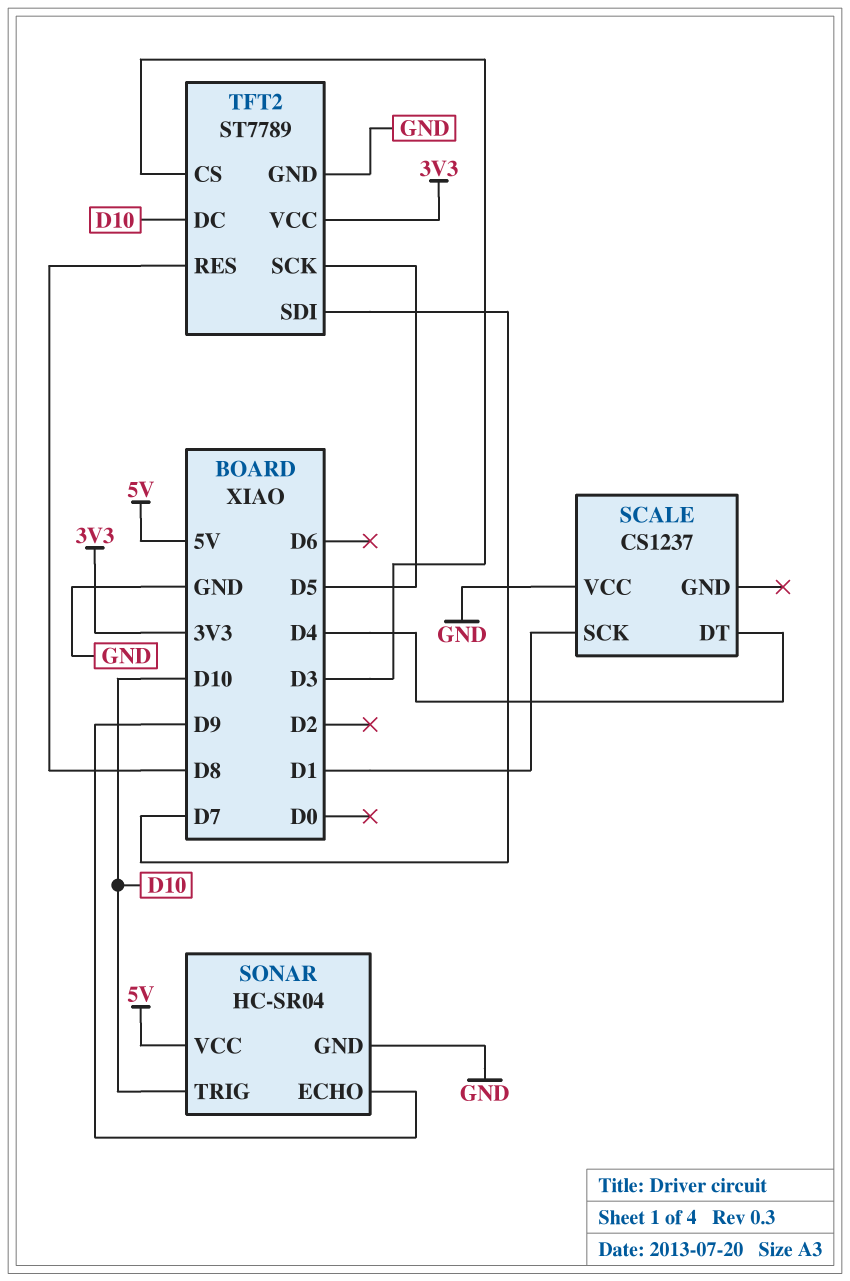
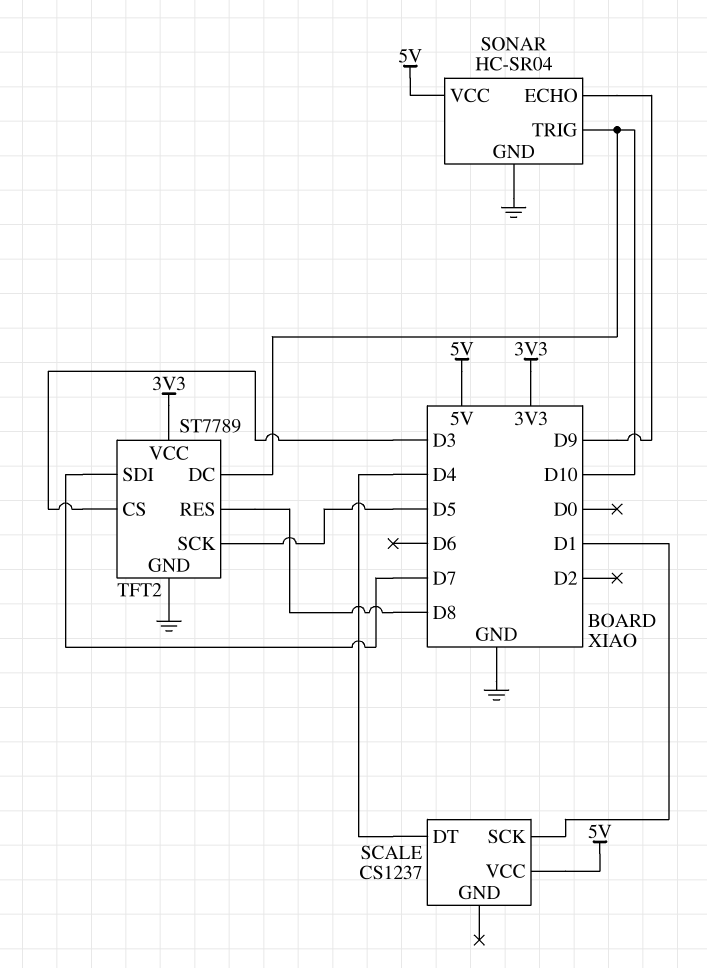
SCALE pin VCC: GND -> 5V

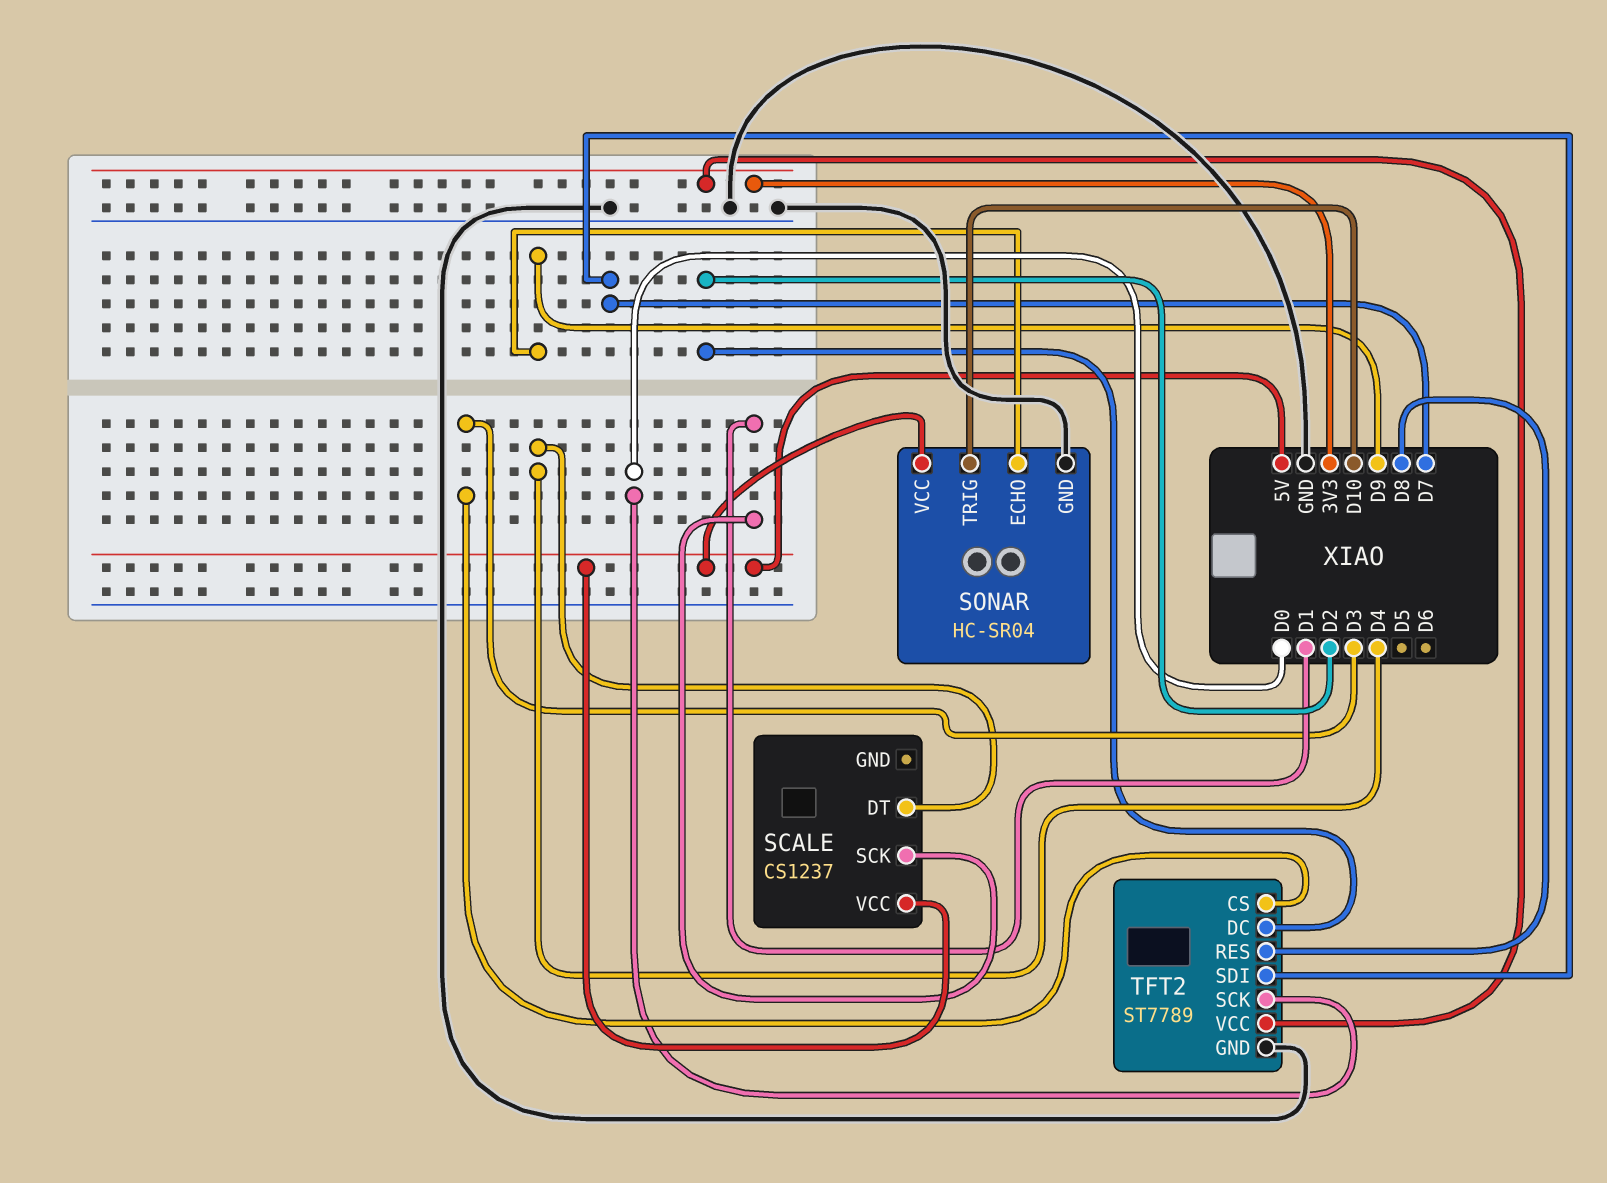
TFT2 pin DC: D10 -> D2
TFT2 pin SCK: D5 -> D0

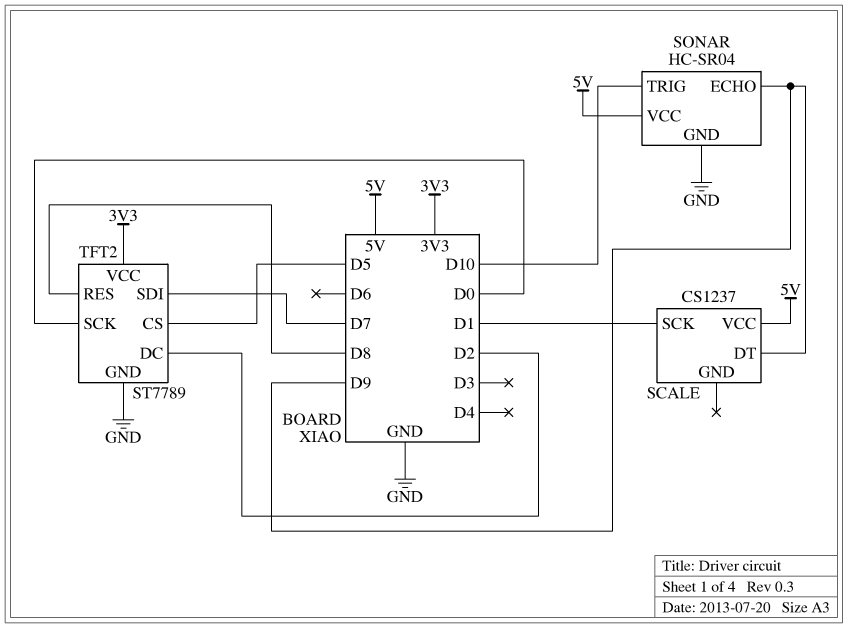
SCALE pin DT: D4 -> D9
TFT2 pin CS: D3 -> D5

